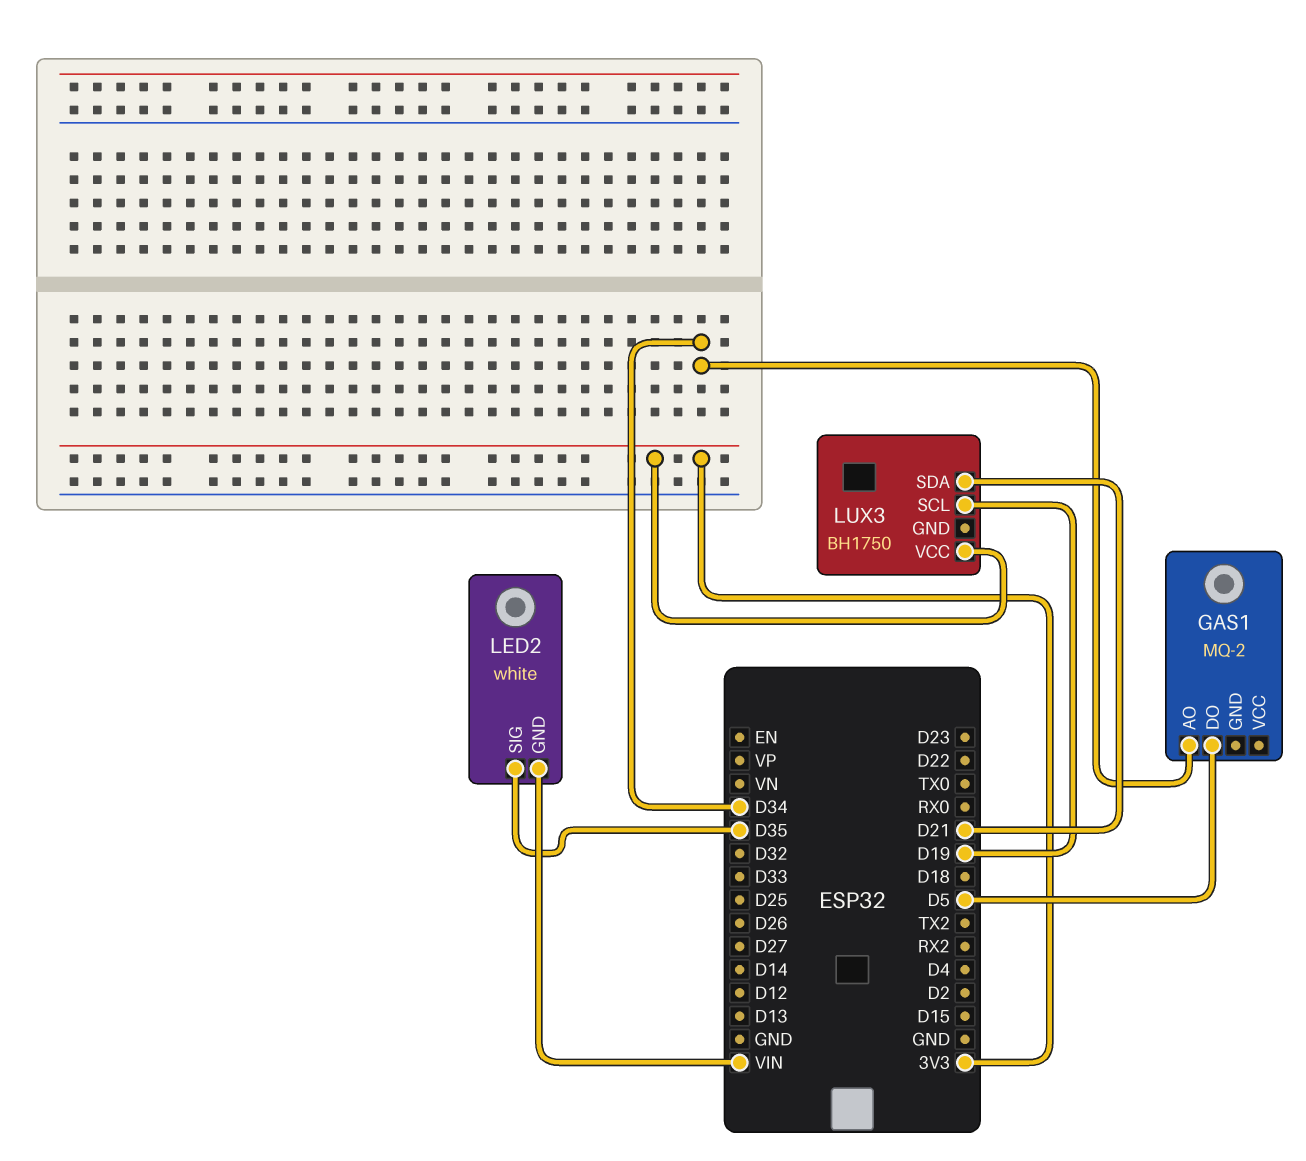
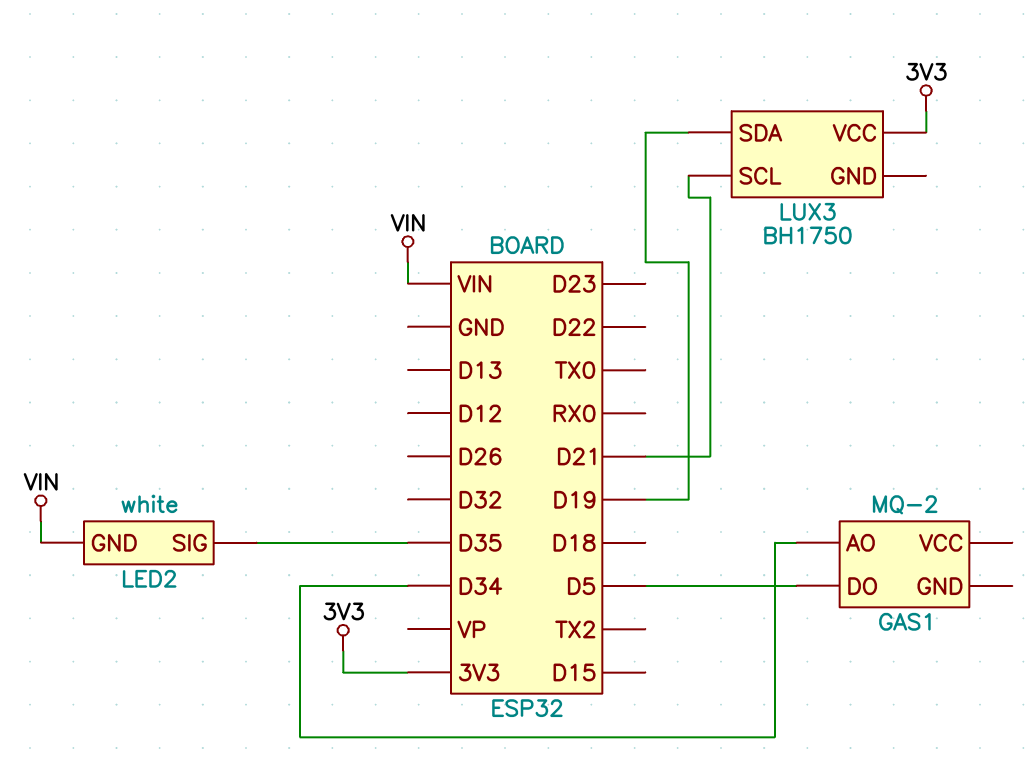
LUX3 pin SCL: D19 -> D21
LUX3 pin SDA: D21 -> D19

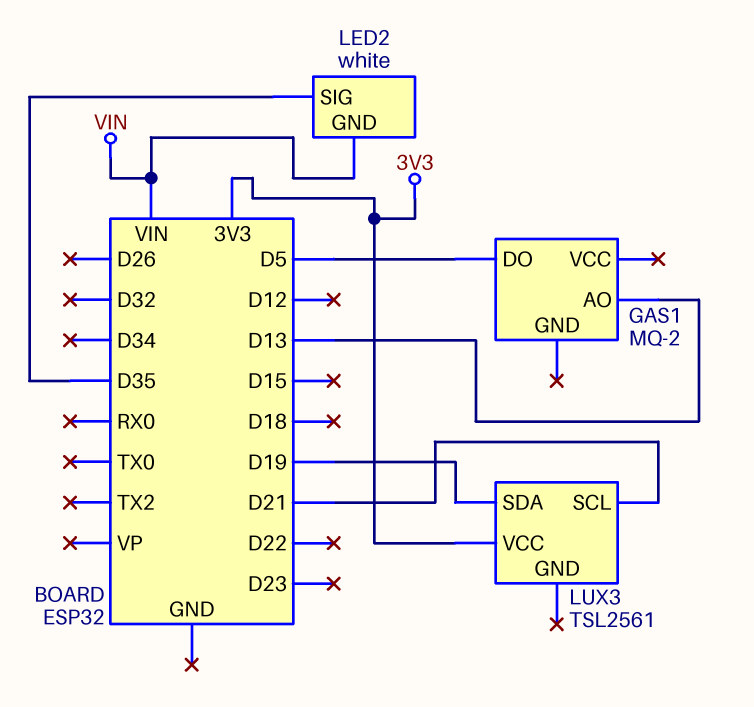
GAS1 pin AO: D34 -> D13
LUX3: BH1750 -> TSL2561

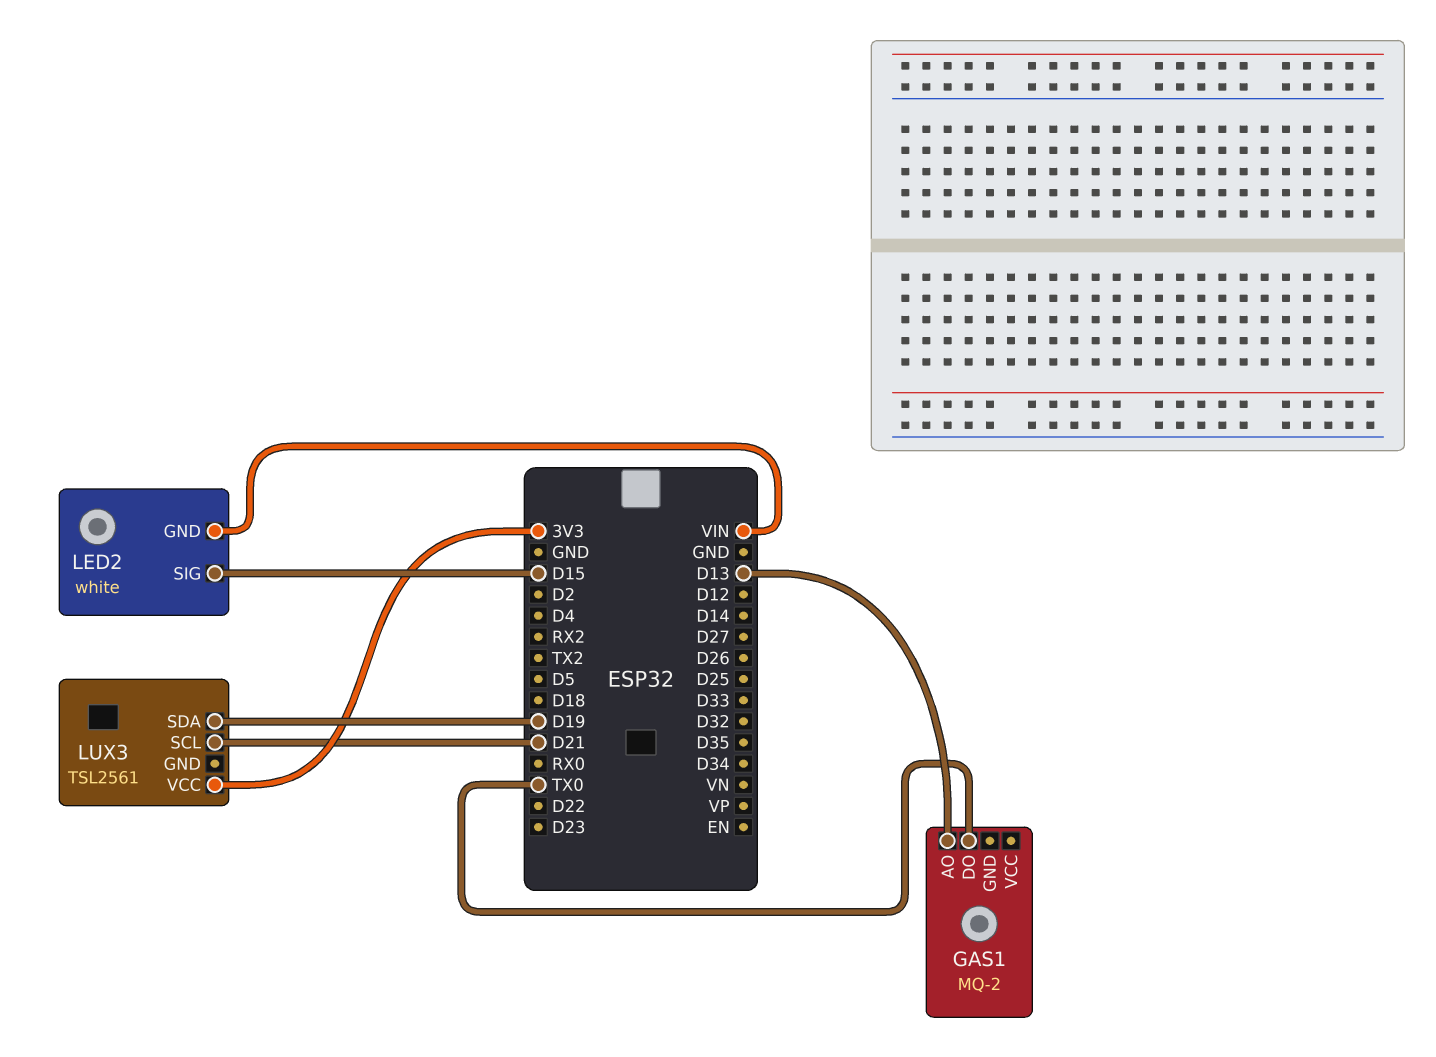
GAS1 pin DO: D5 -> TX0
LED2 pin SIG: D35 -> D15

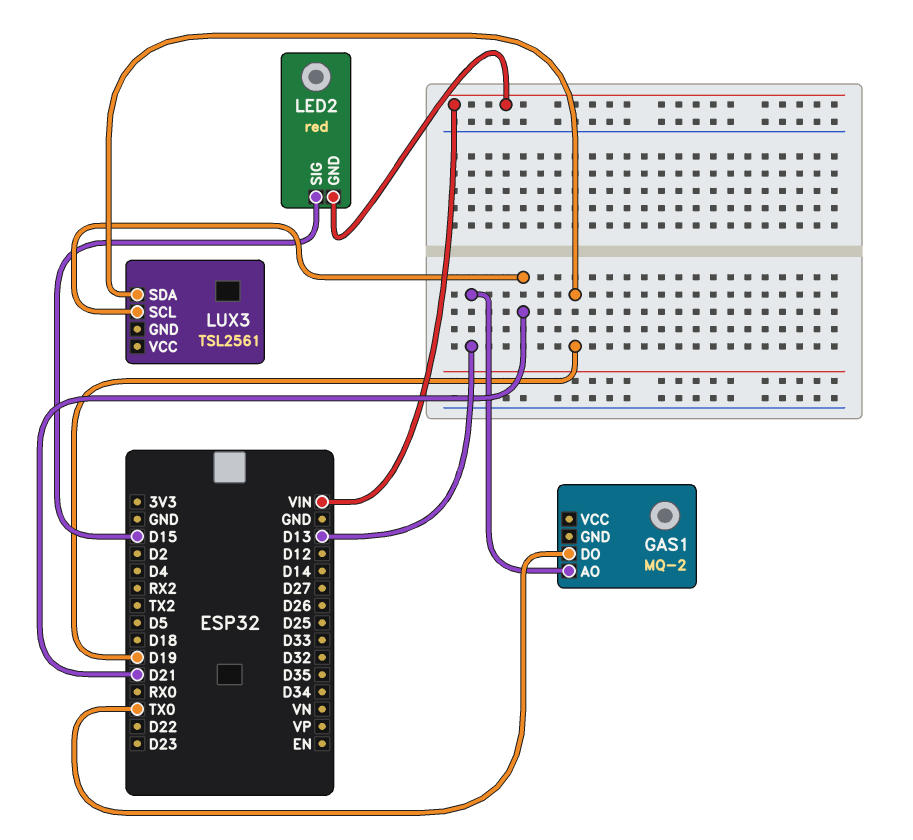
LED2: white -> red
LUX3 pin VCC: 3V3 -> none

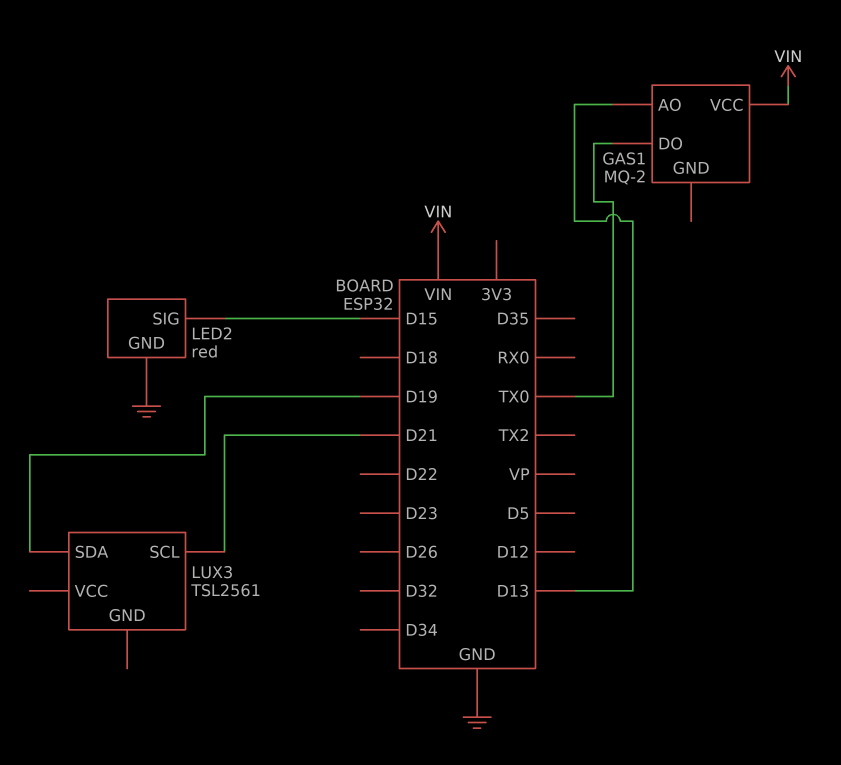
GAS1 pin VCC: none -> VIN
LED2 pin GND: VIN -> GND

